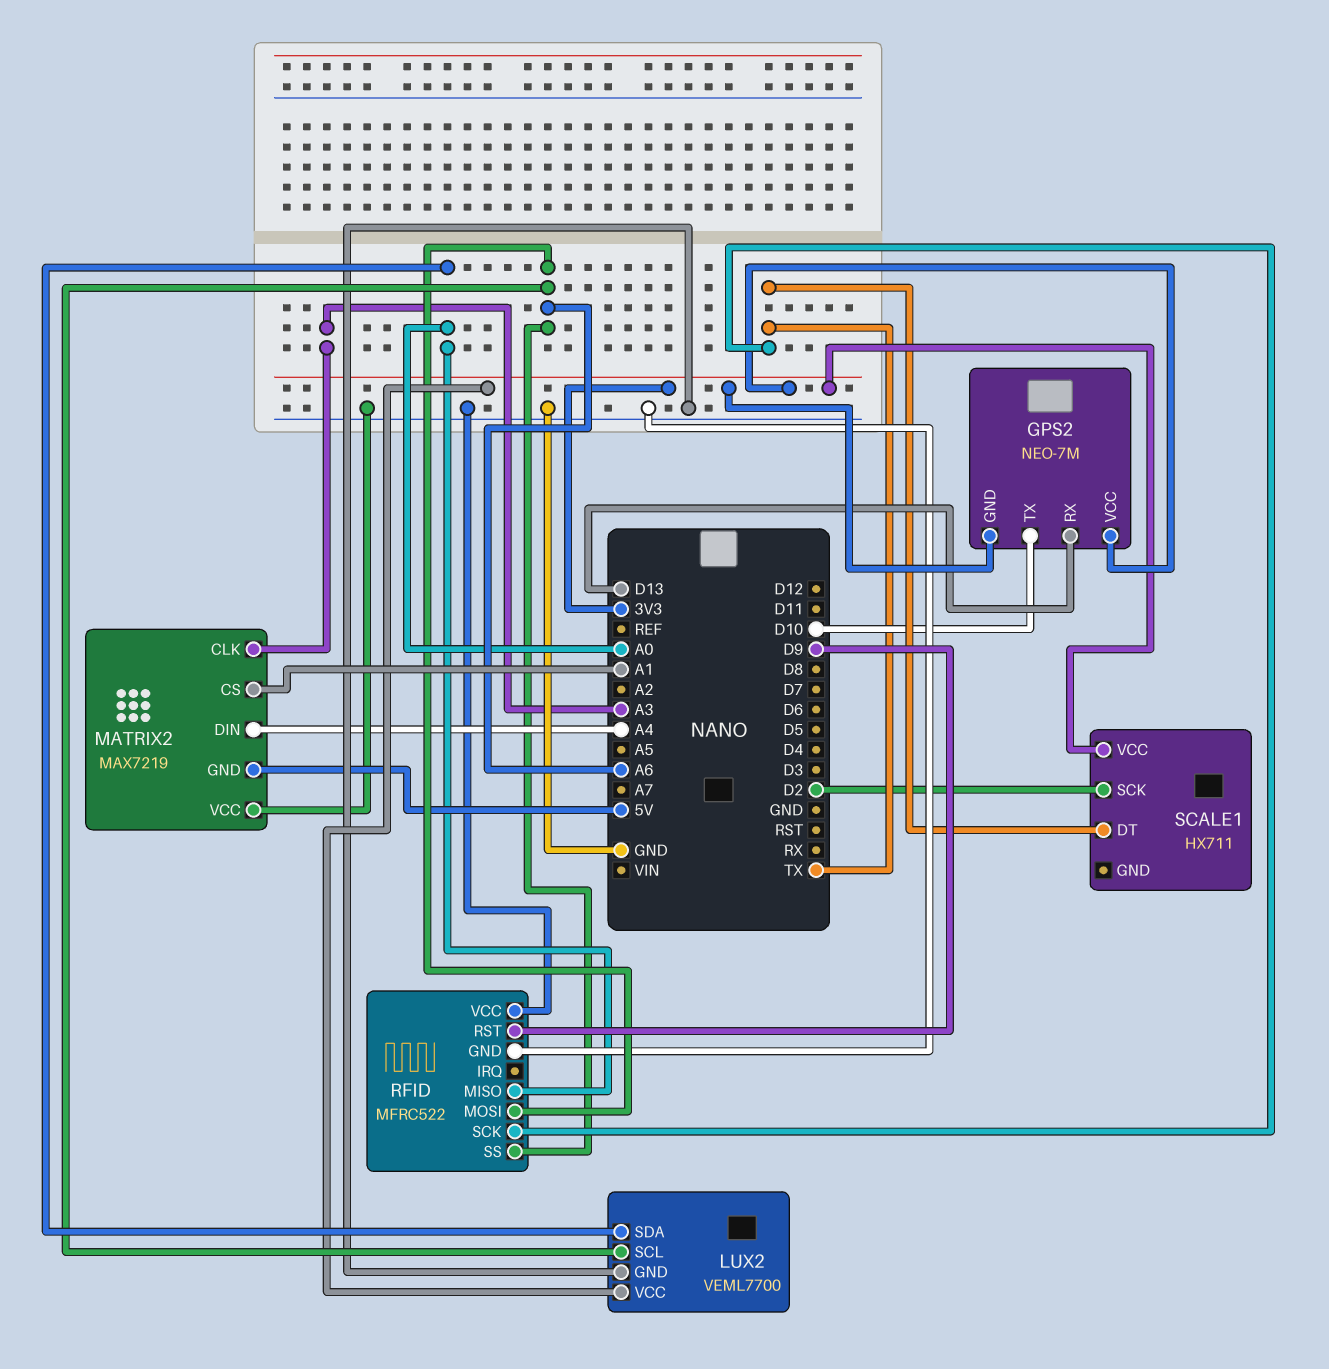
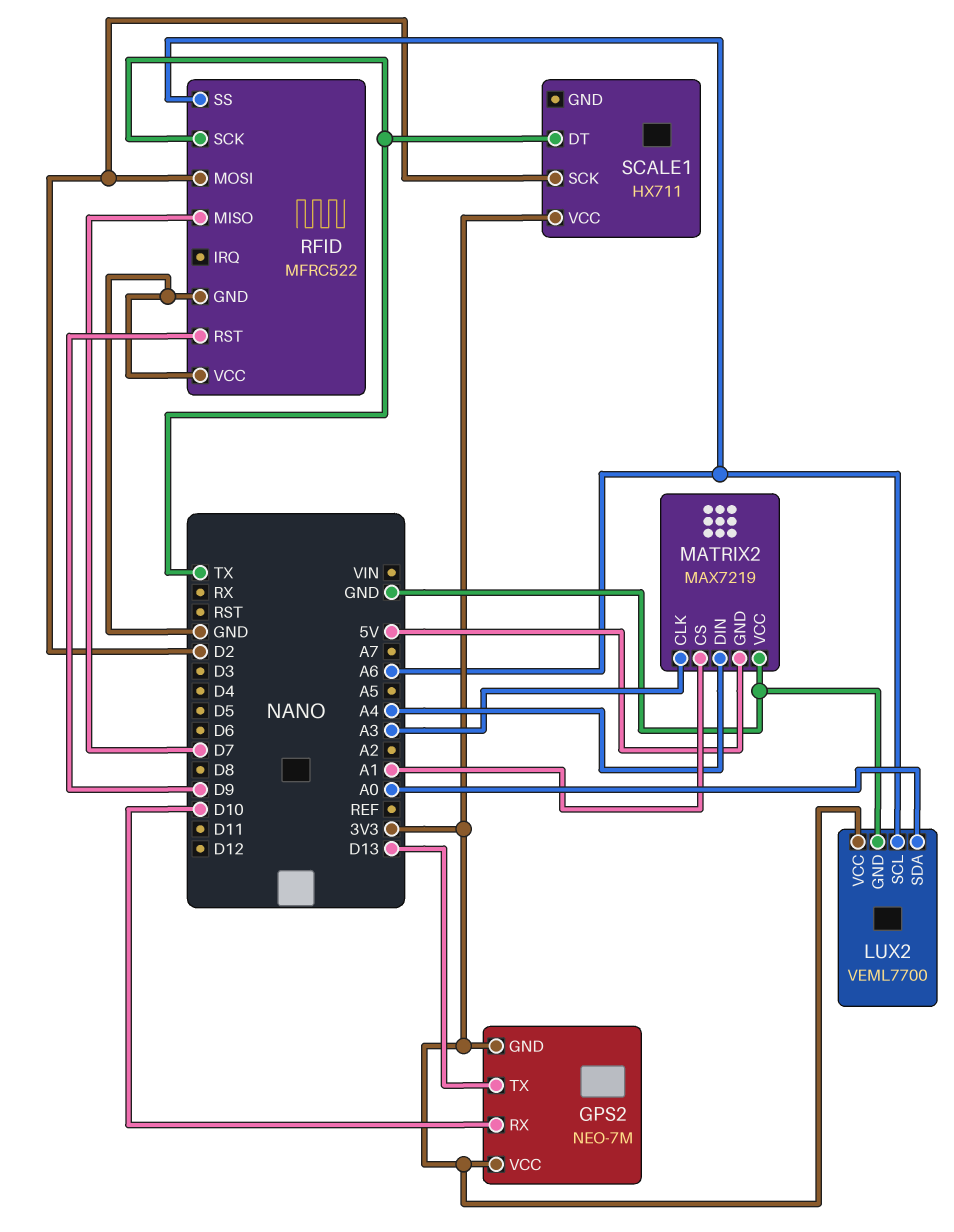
GPS2 pin RX: D13 -> D10
GPS2 pin TX: D10 -> D13
RFID pin MISO: A0 -> D7
RFID pin MOSI: A6 -> D2

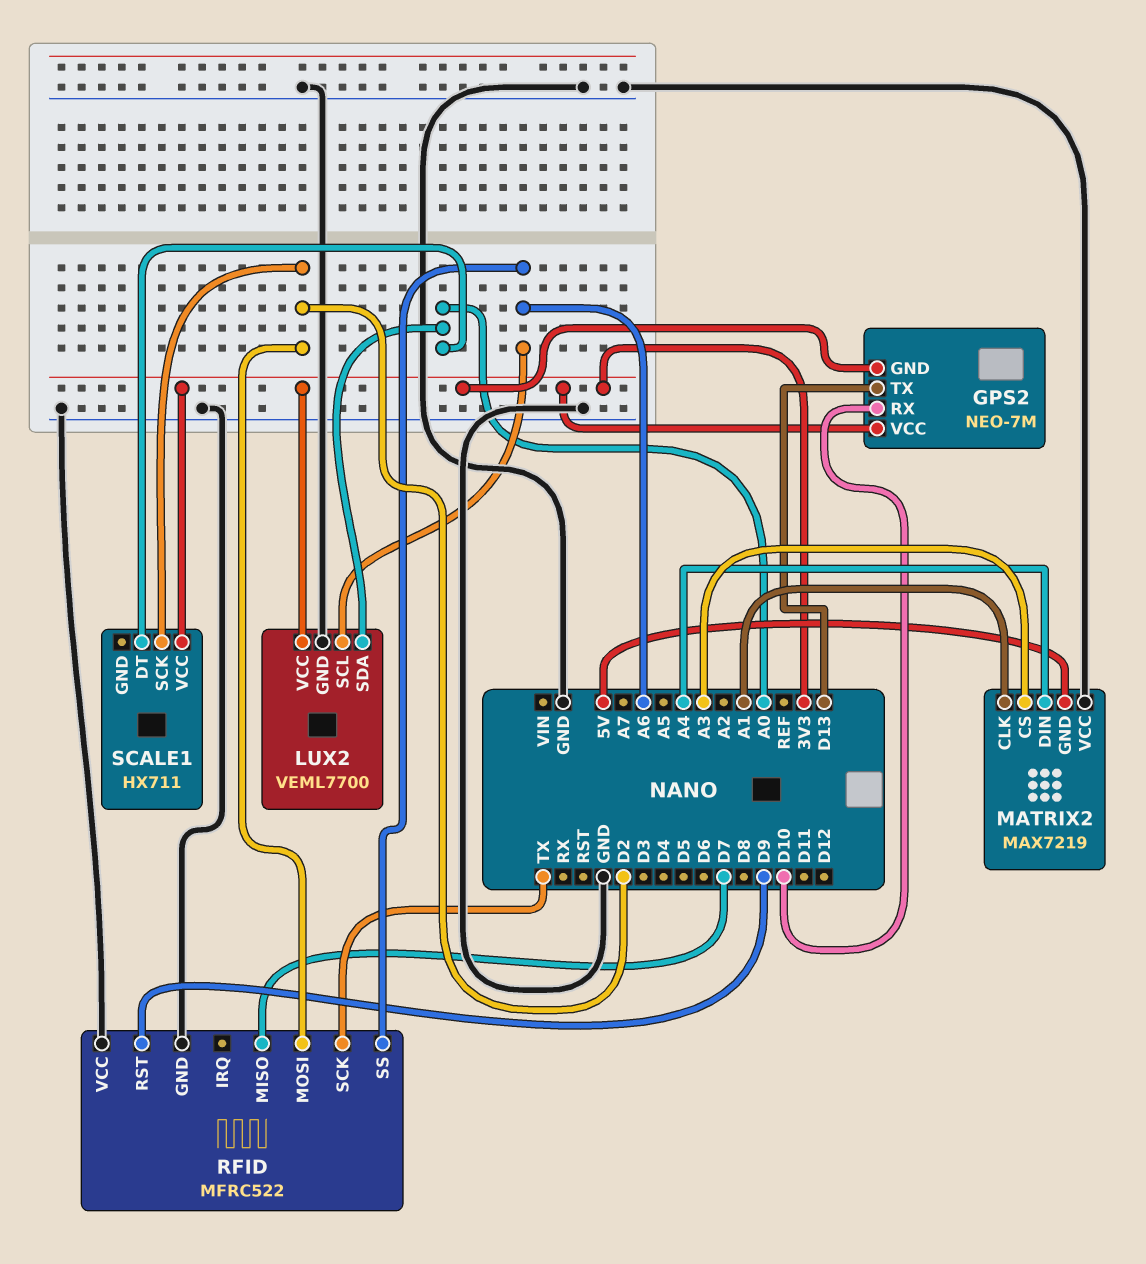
MATRIX2 pin CLK: A3 -> A1
MATRIX2 pin CS: A1 -> A3
SCALE1 pin DT: TX -> A0

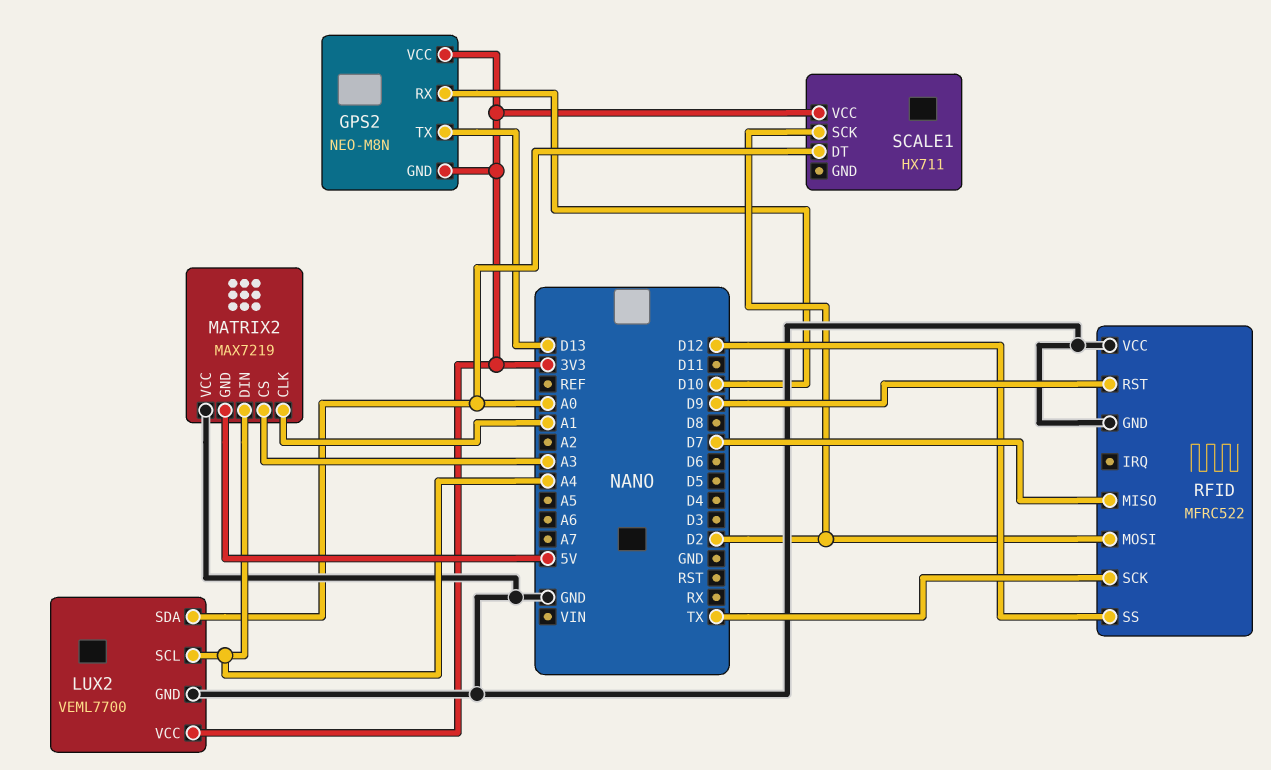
GPS2: NEO-7M -> NEO-M8N
LUX2 pin SCL: A6 -> A4
RFID pin SS: A6 -> D12

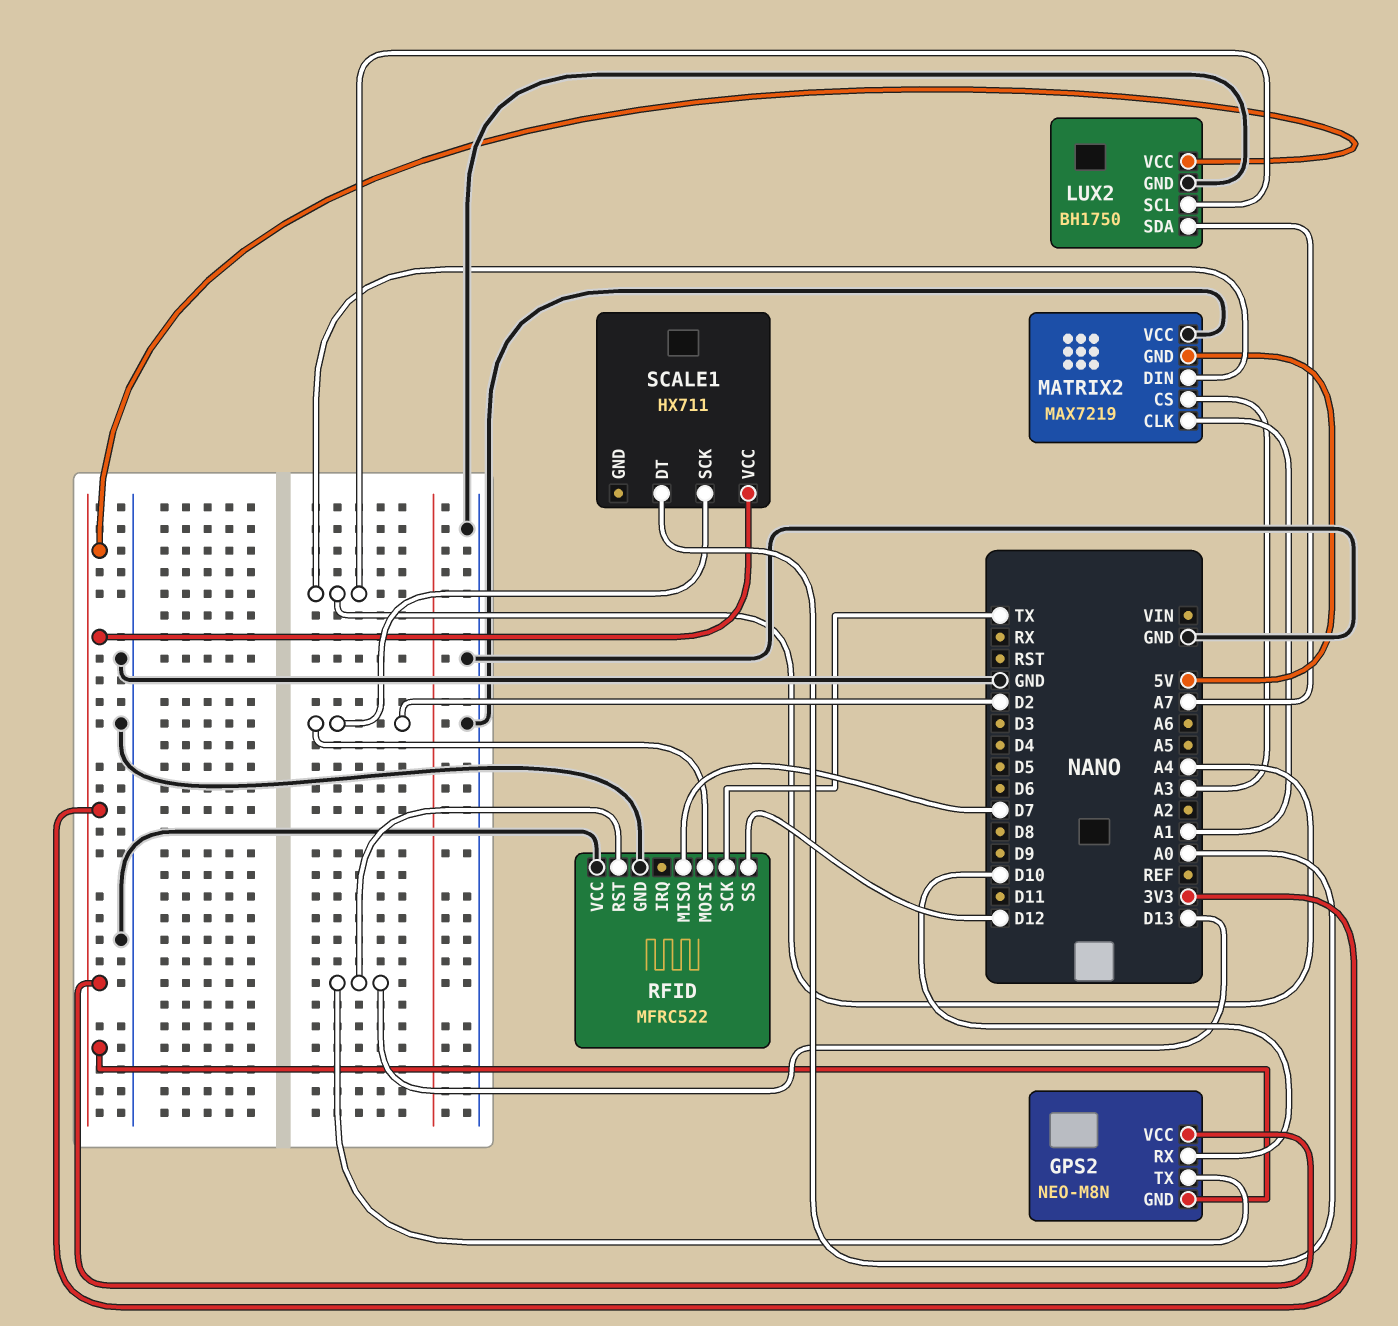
LUX2: VEML7700 -> BH1750
LUX2 pin SDA: A0 -> A7
RFID pin RST: D9 -> D13

